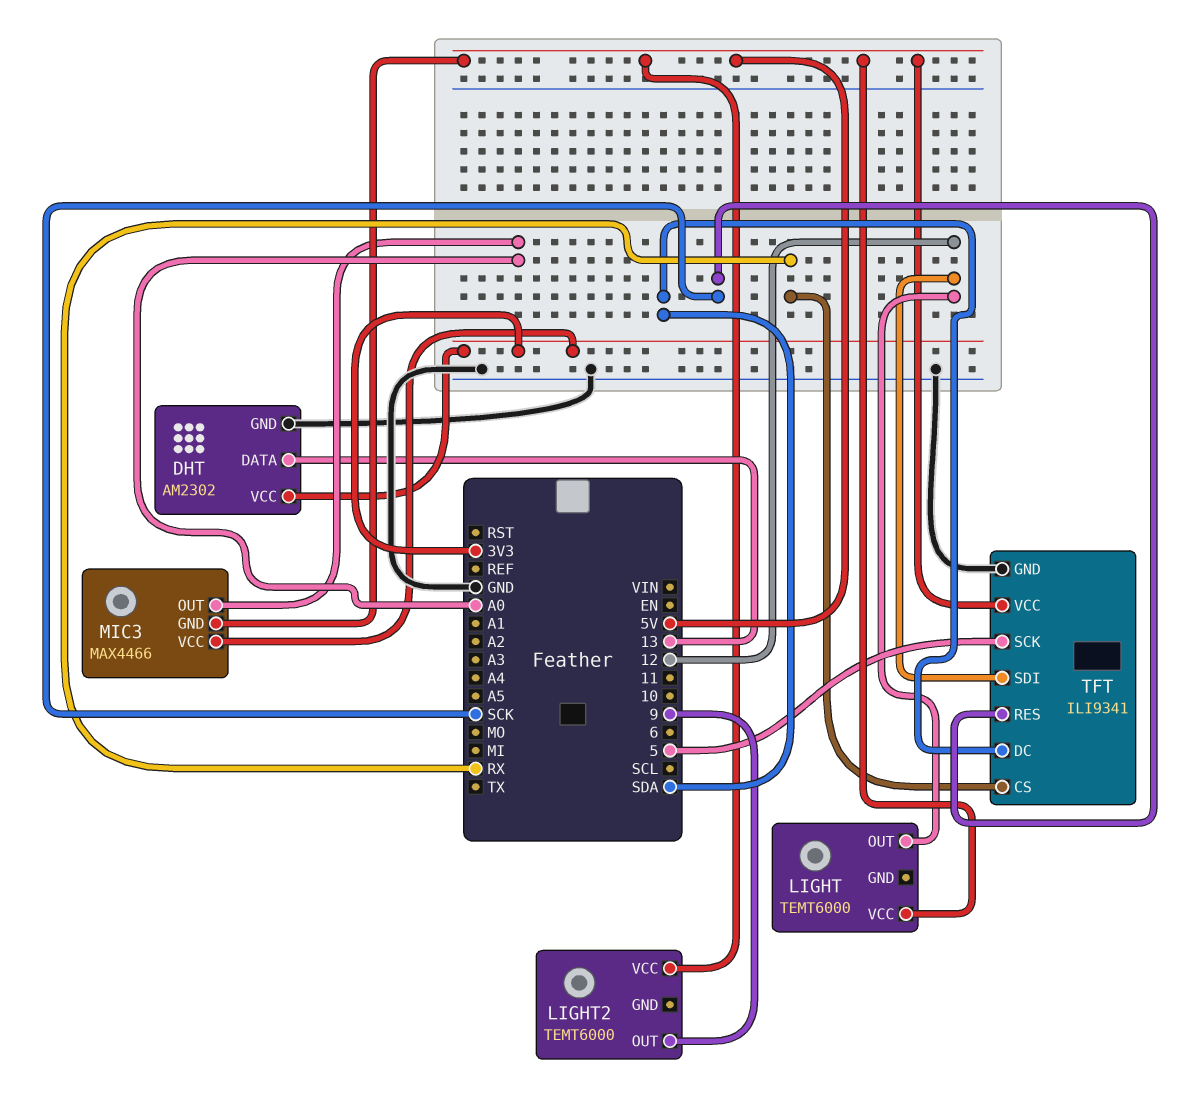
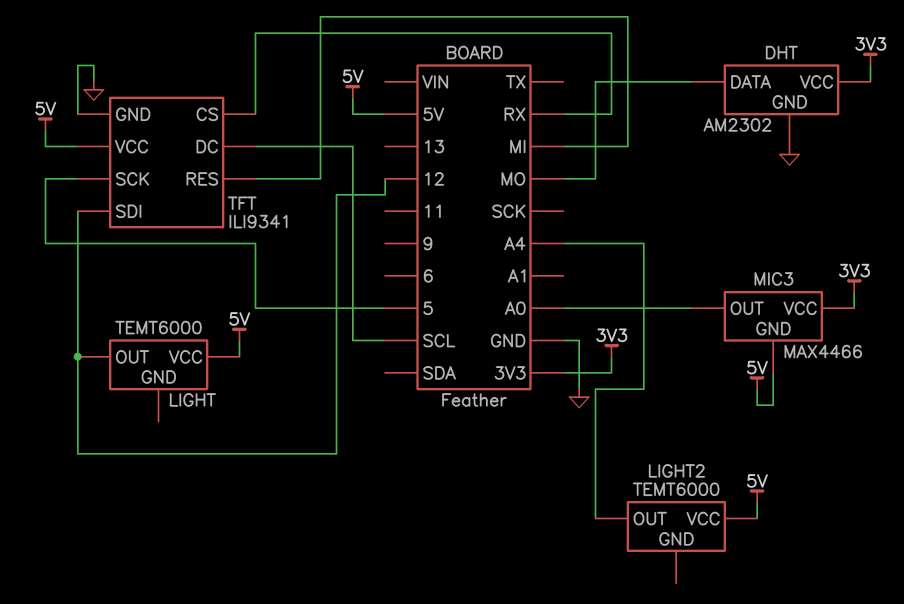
DHT pin DATA: 13 -> MO
LIGHT2 pin OUT: 9 -> A4
TFT pin DC: SDA -> SCL
TFT pin RES: SCK -> MI

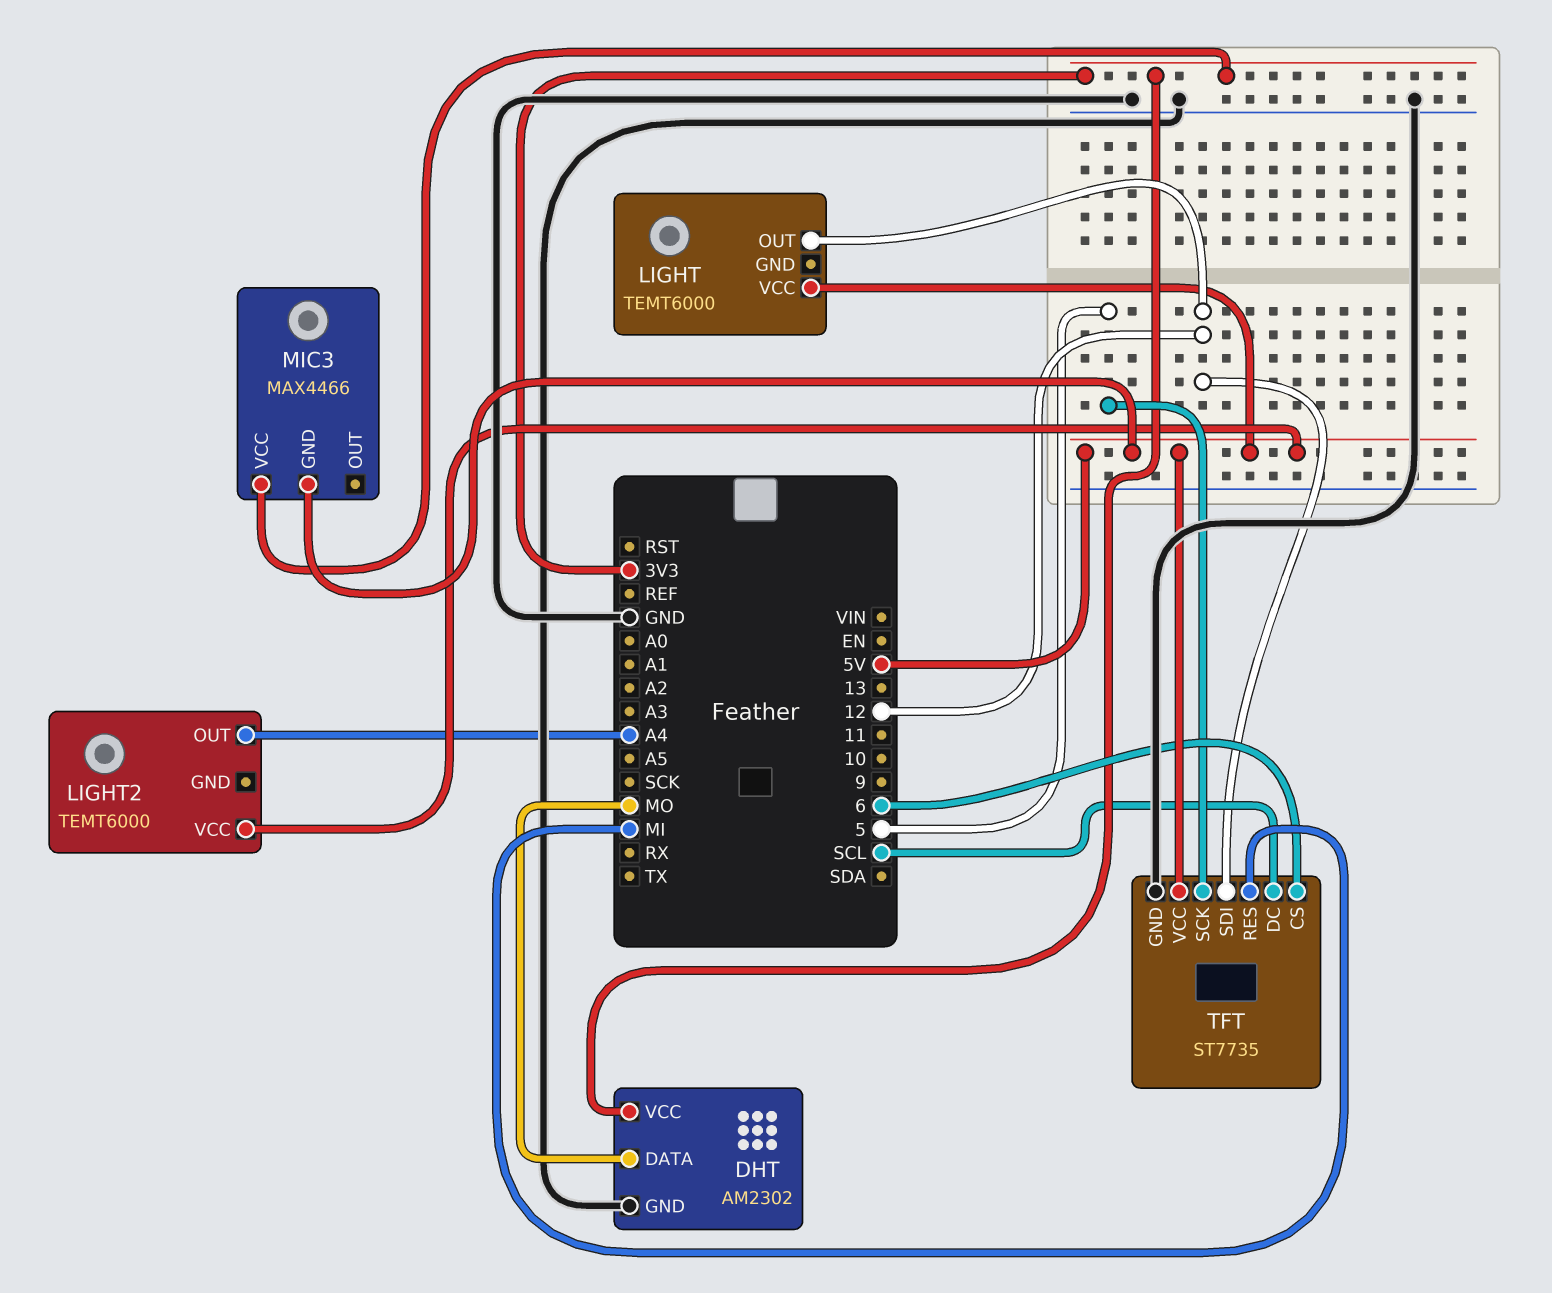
MIC3 pin OUT: A0 -> none
TFT: ILI9341 -> ST7735
TFT pin CS: RX -> 6

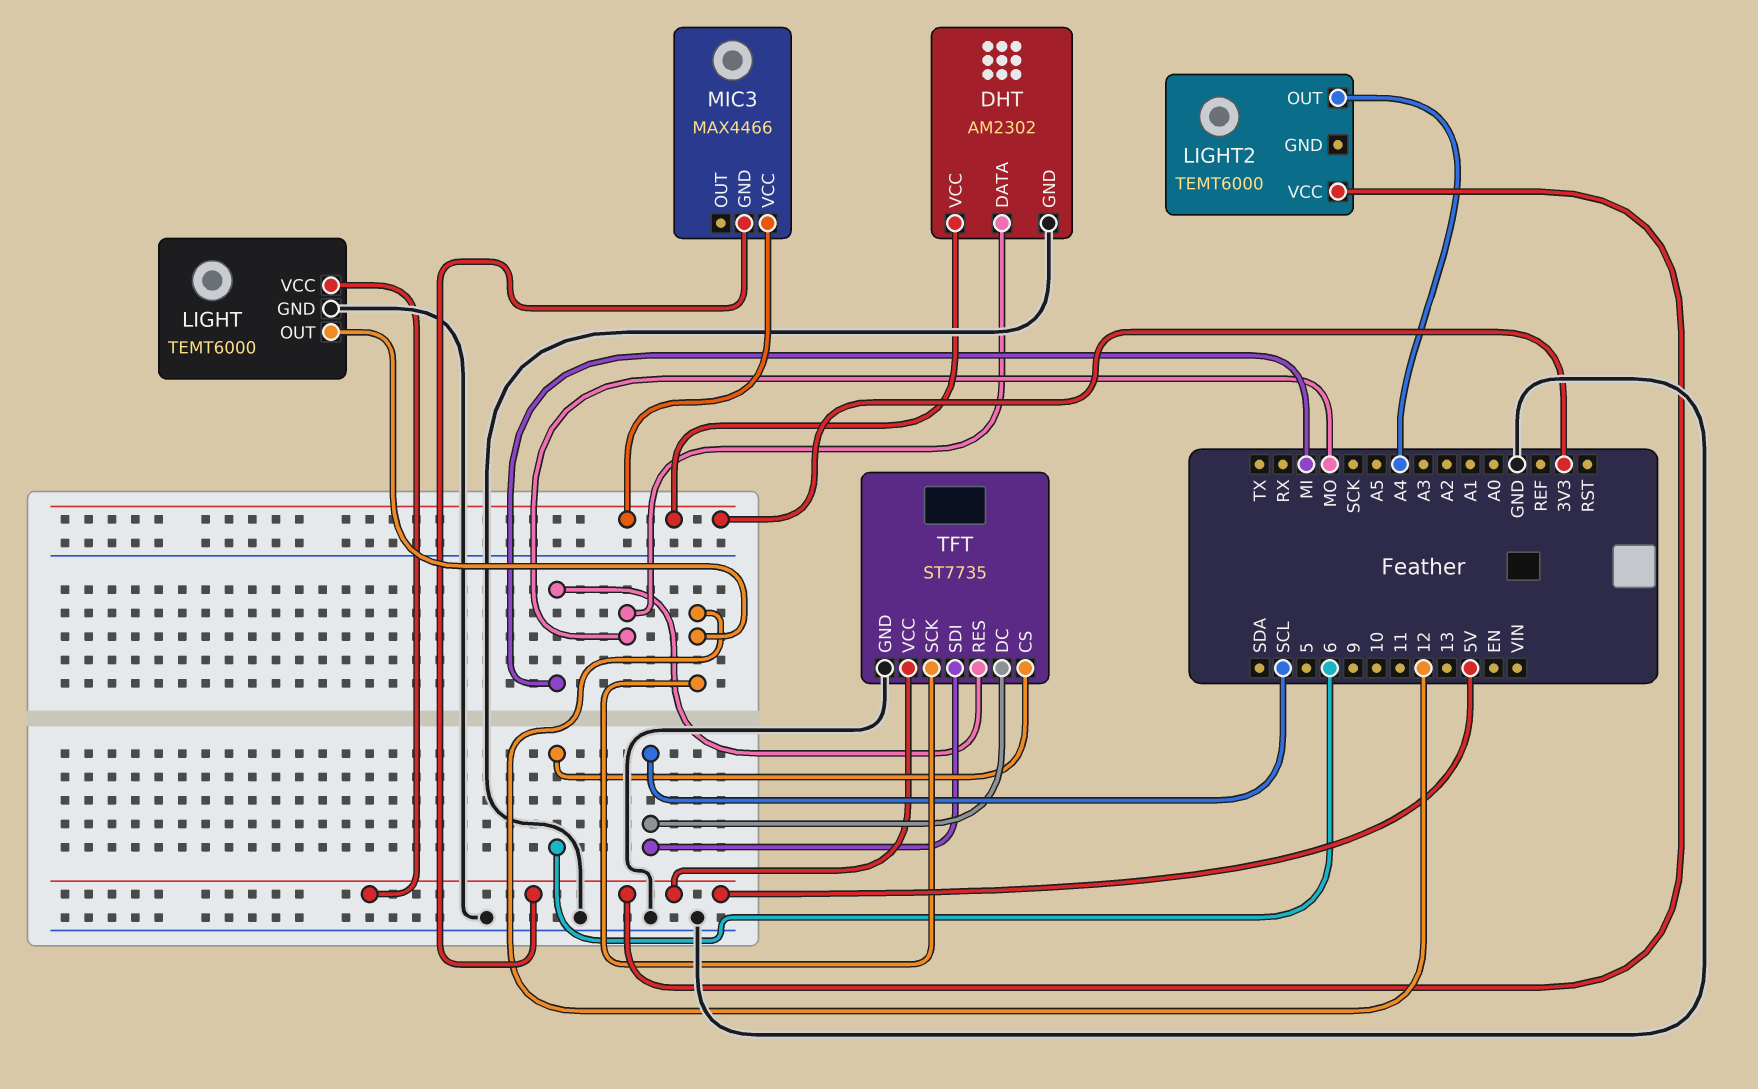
LIGHT pin GND: none -> GND
TFT pin SCK: 5 -> 12
TFT pin SDI: 12 -> SCL

